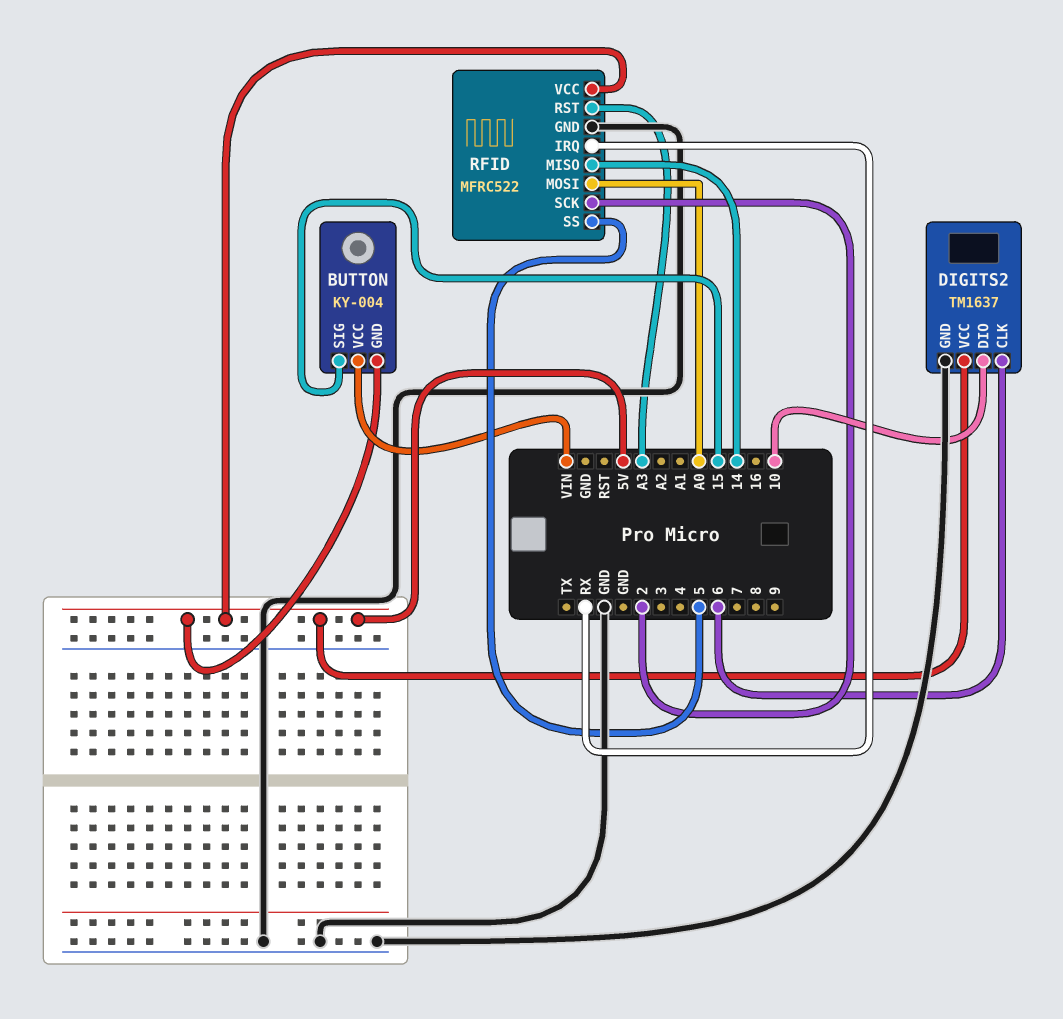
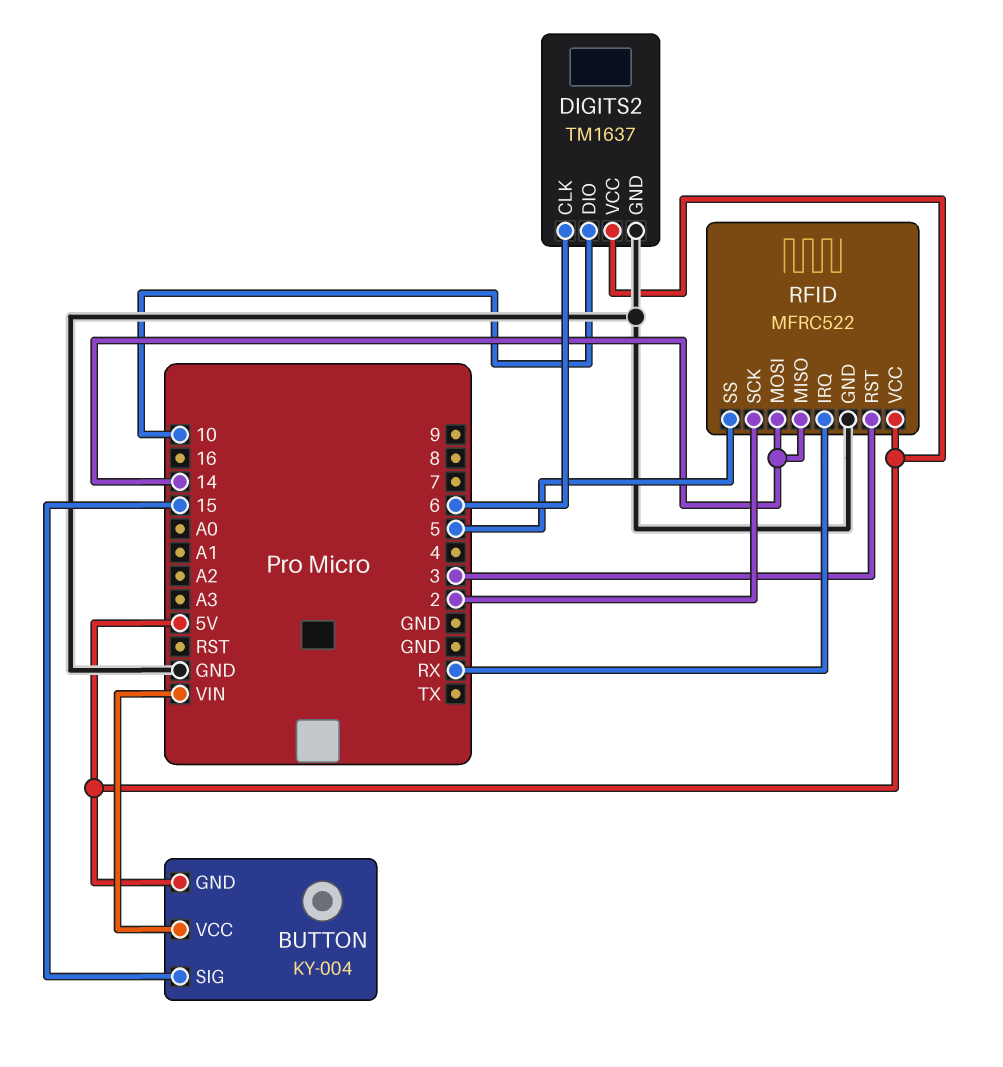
RFID pin MOSI: A0 -> 14
RFID pin RST: A3 -> 3

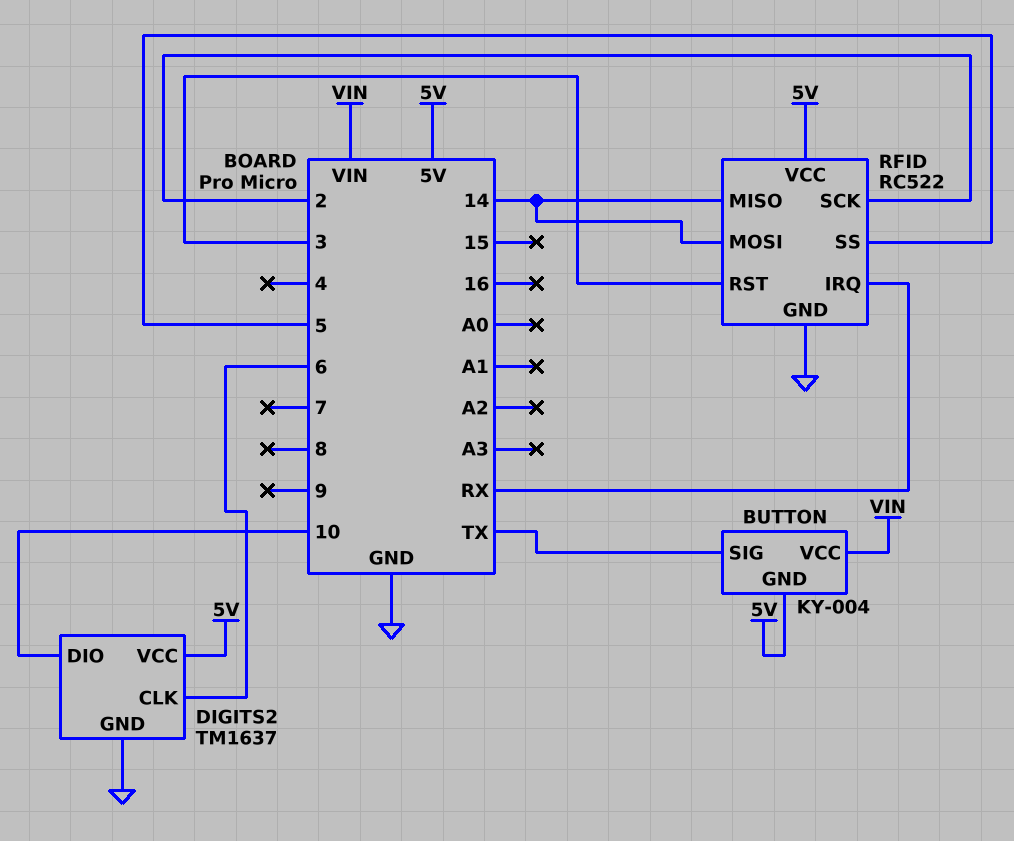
BUTTON pin SIG: 15 -> TX
RFID: MFRC522 -> RC522

